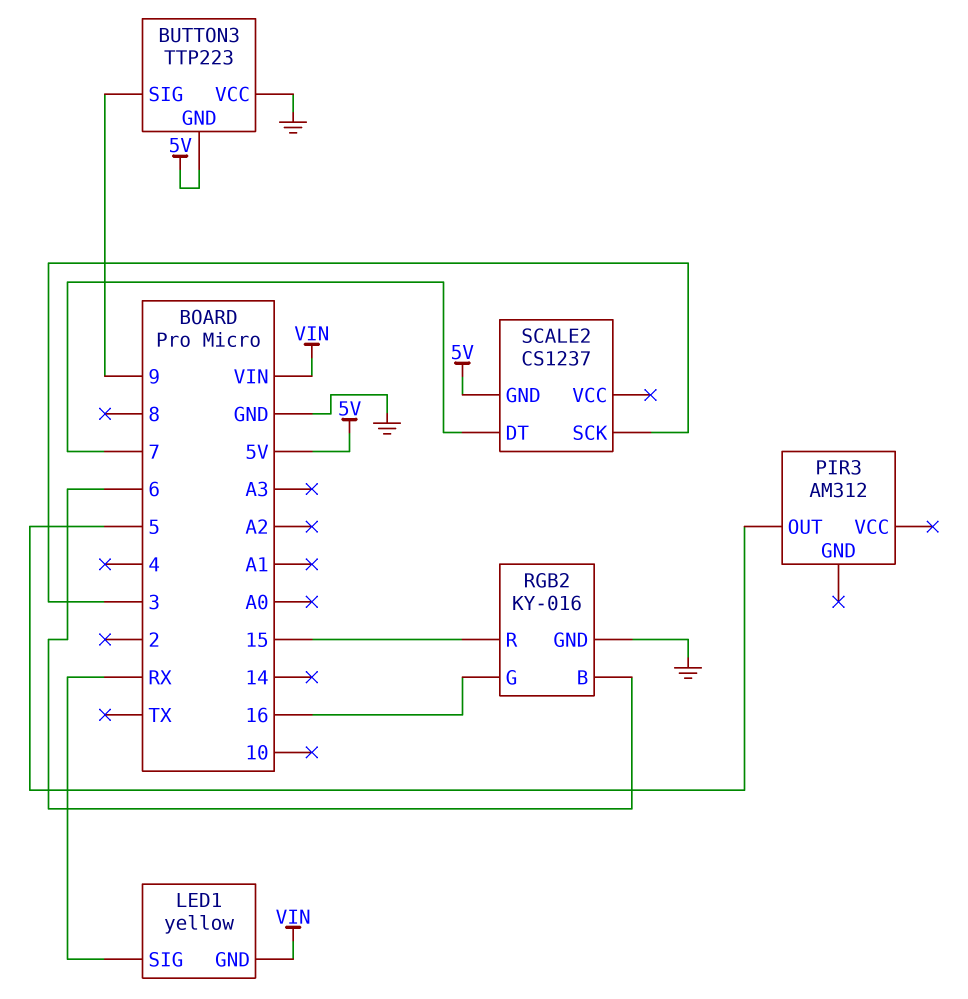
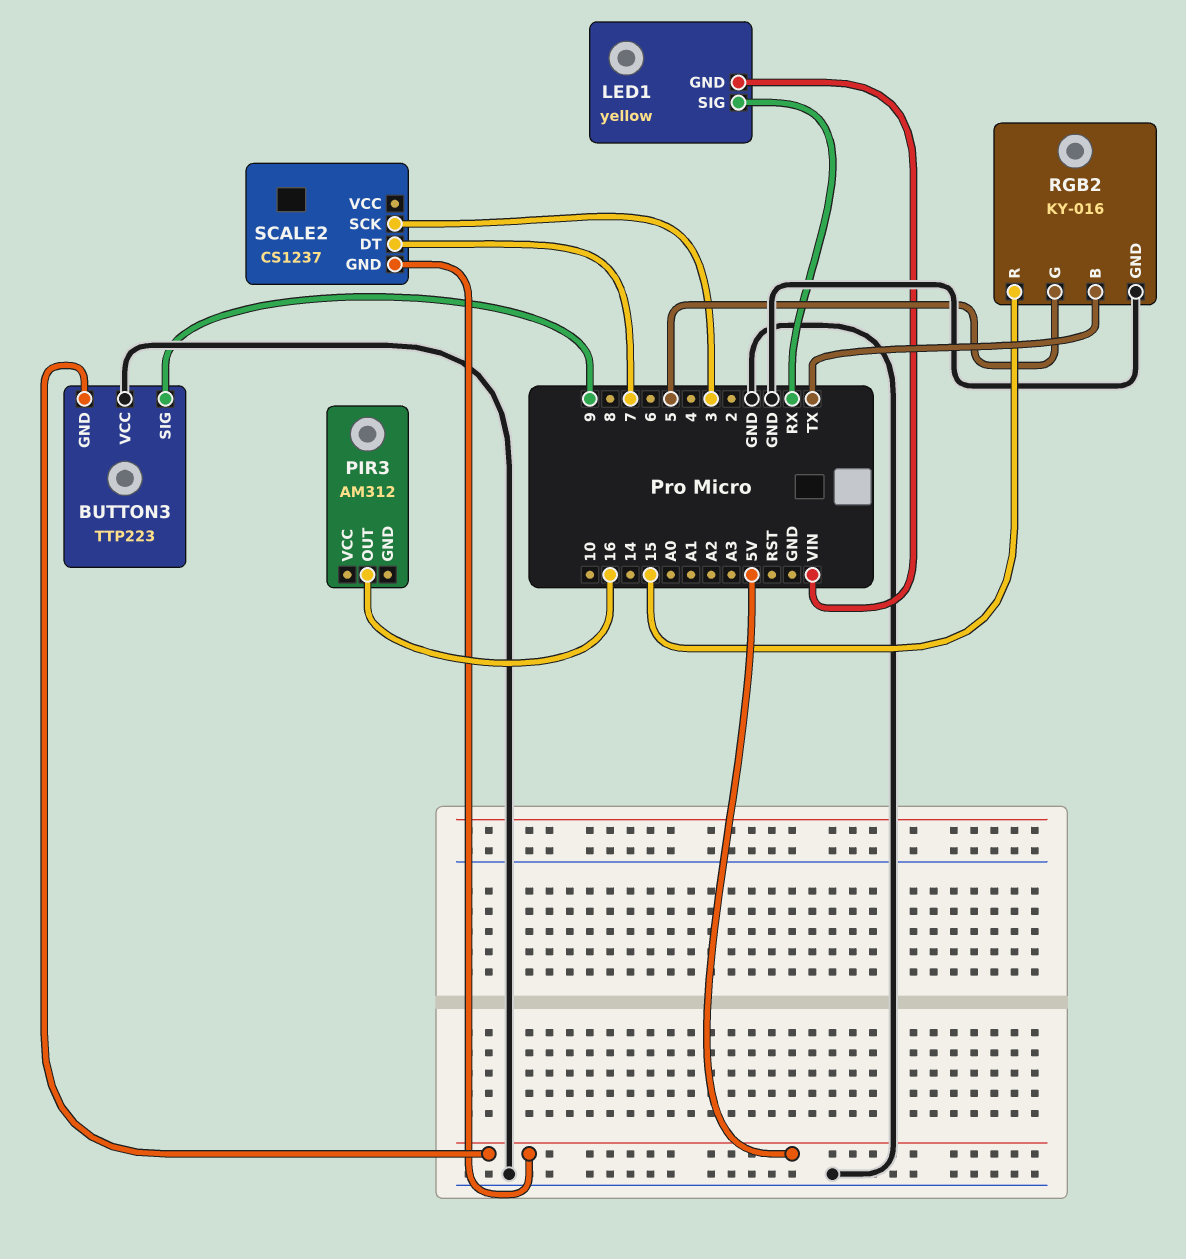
PIR3 pin OUT: 5 -> 16
RGB2 pin B: 6 -> TX
RGB2 pin G: 16 -> 5

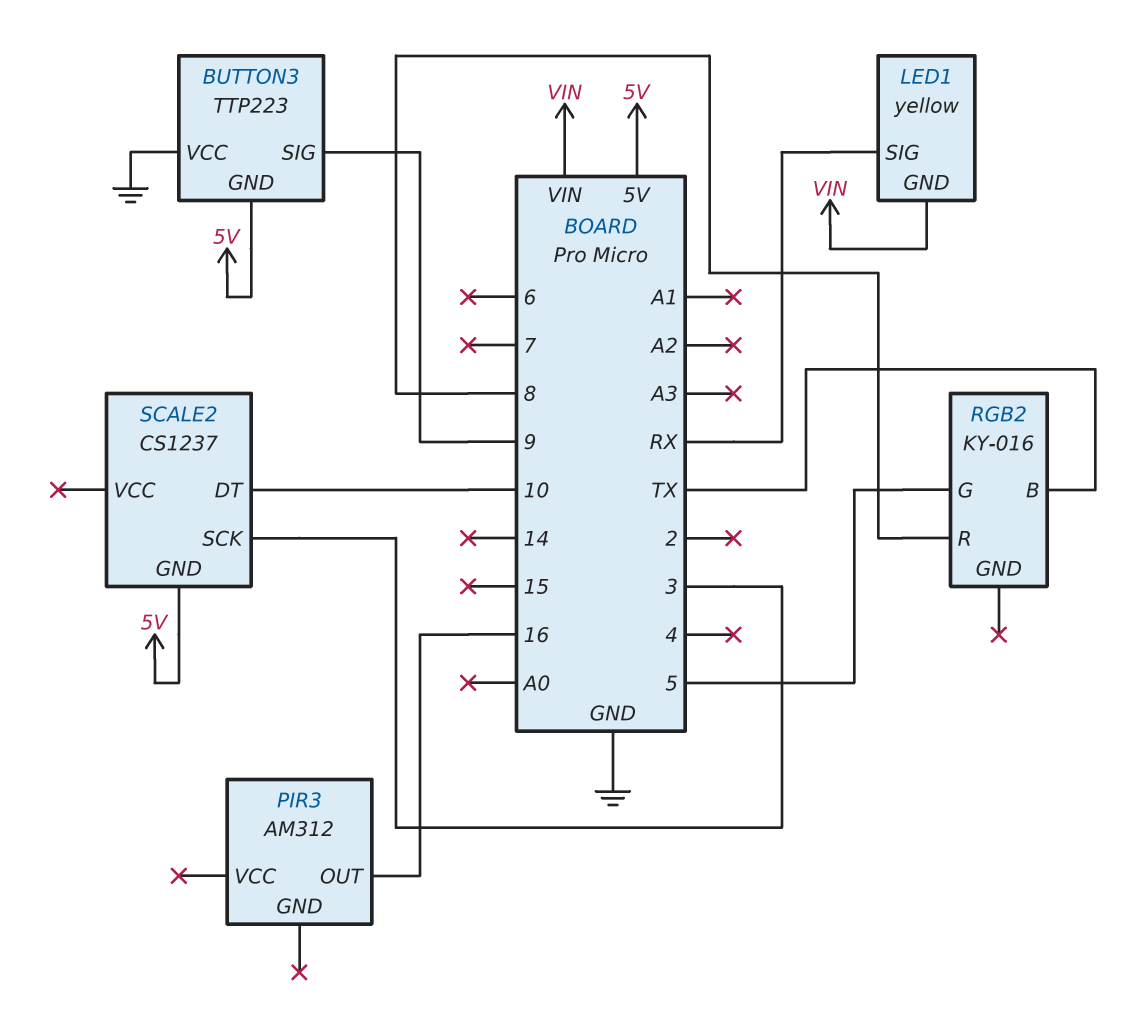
RGB2 pin GND: GND -> none
RGB2 pin R: 15 -> 8
SCALE2 pin DT: 7 -> 10

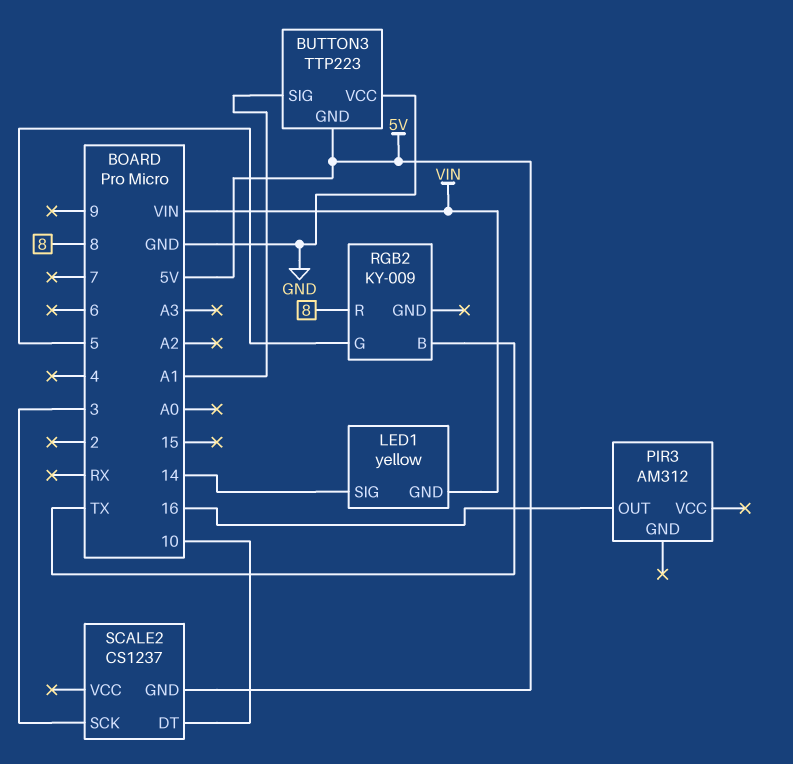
BUTTON3 pin SIG: 9 -> A1
LED1 pin SIG: RX -> 14
RGB2: KY-016 -> KY-009

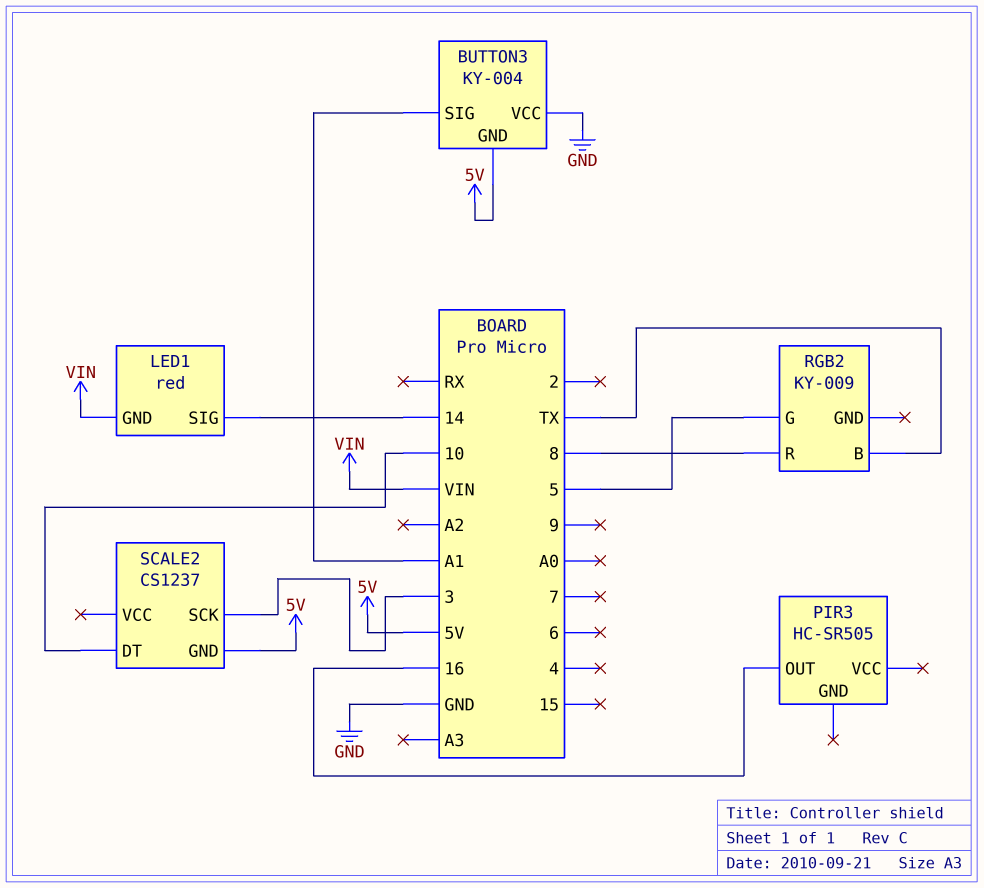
BUTTON3: TTP223 -> KY-004
LED1: yellow -> red
PIR3: AM312 -> HC-SR505

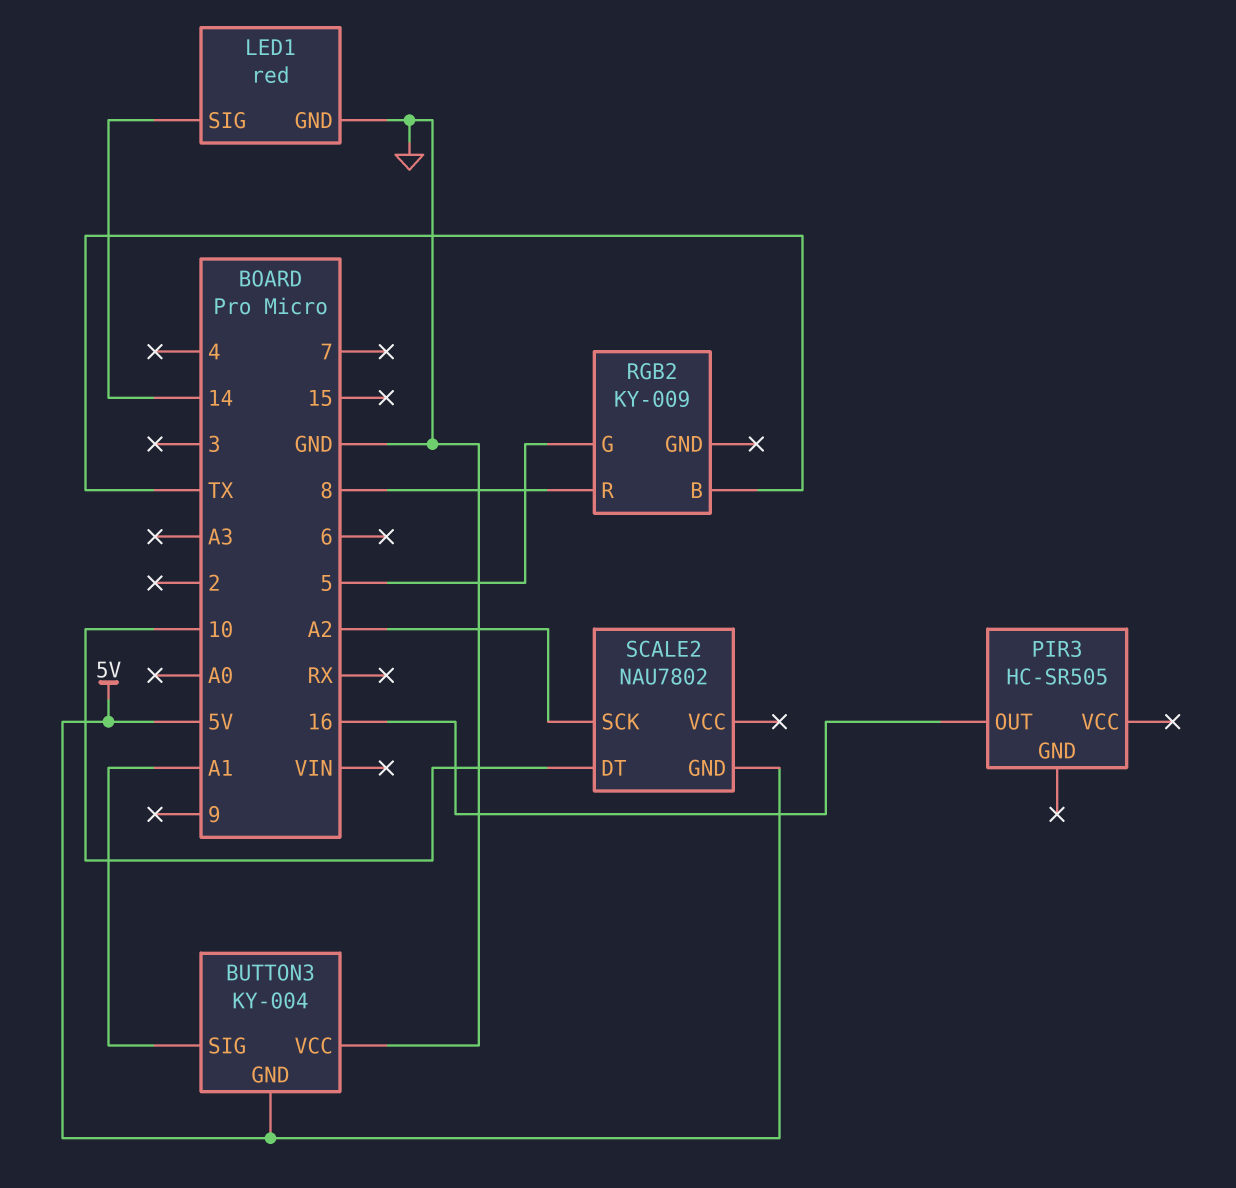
LED1 pin GND: VIN -> GND
SCALE2: CS1237 -> NAU7802
SCALE2 pin SCK: 3 -> A2

